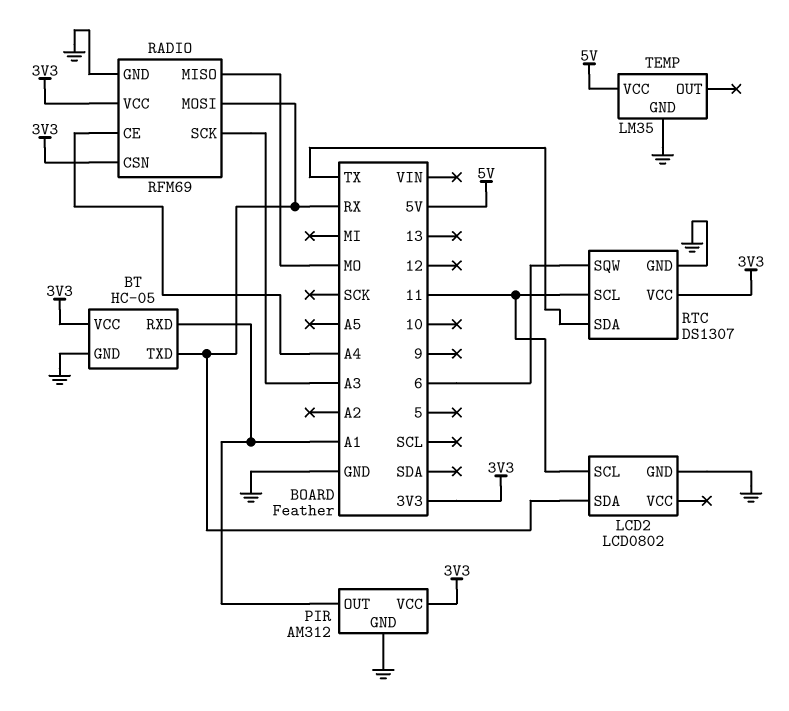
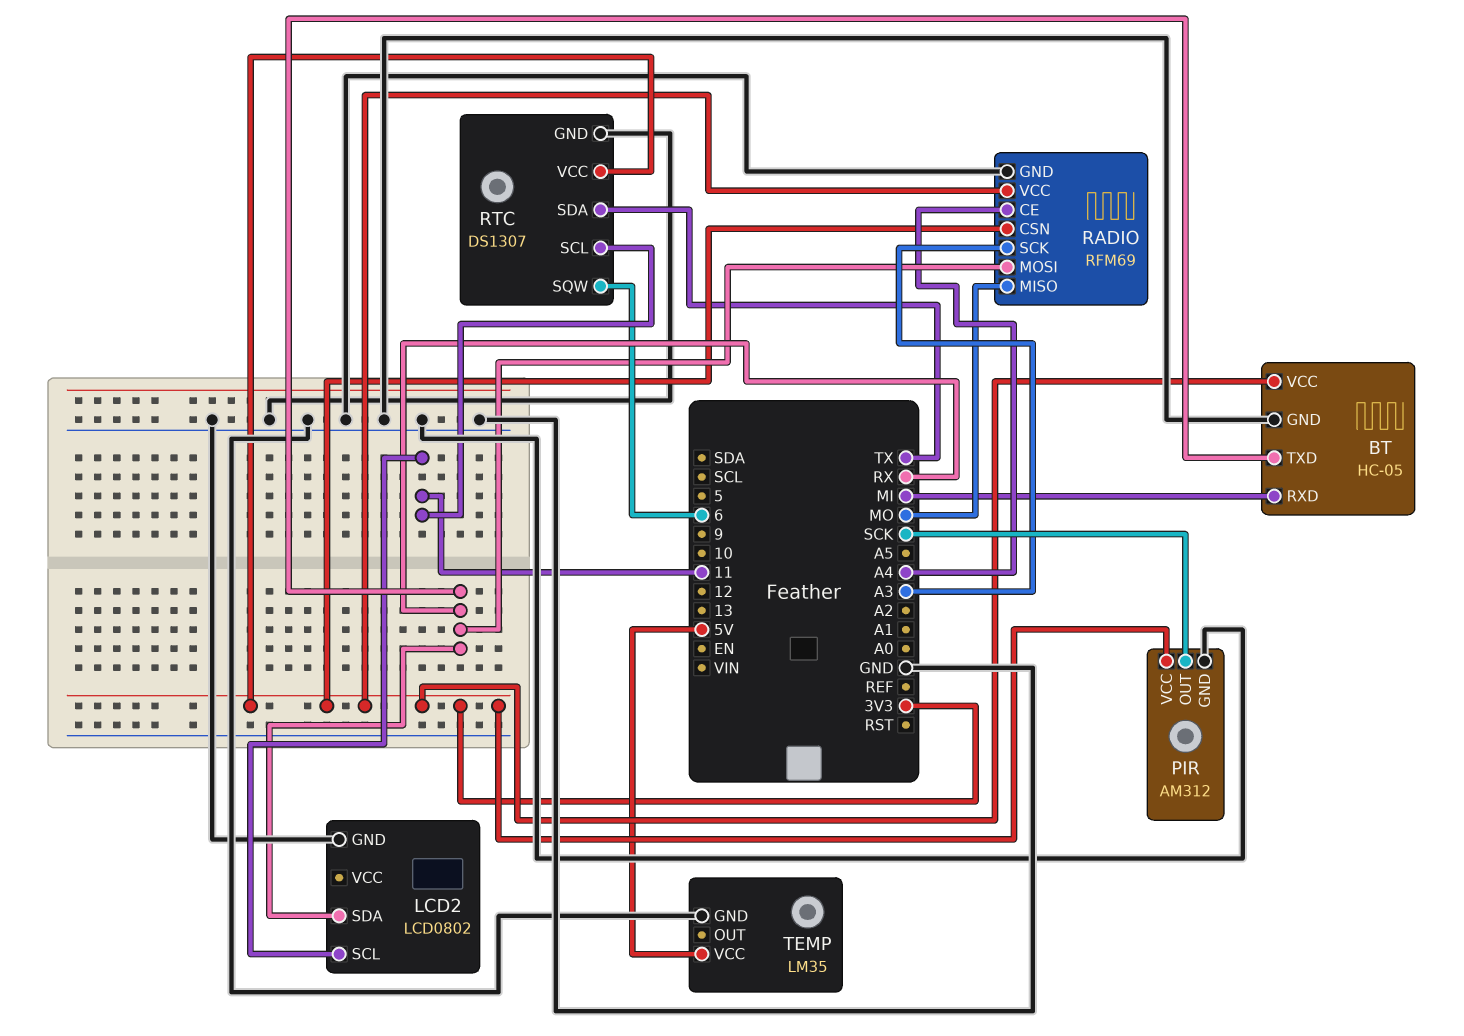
BT pin RXD: A1 -> MI
PIR pin OUT: A1 -> SCK

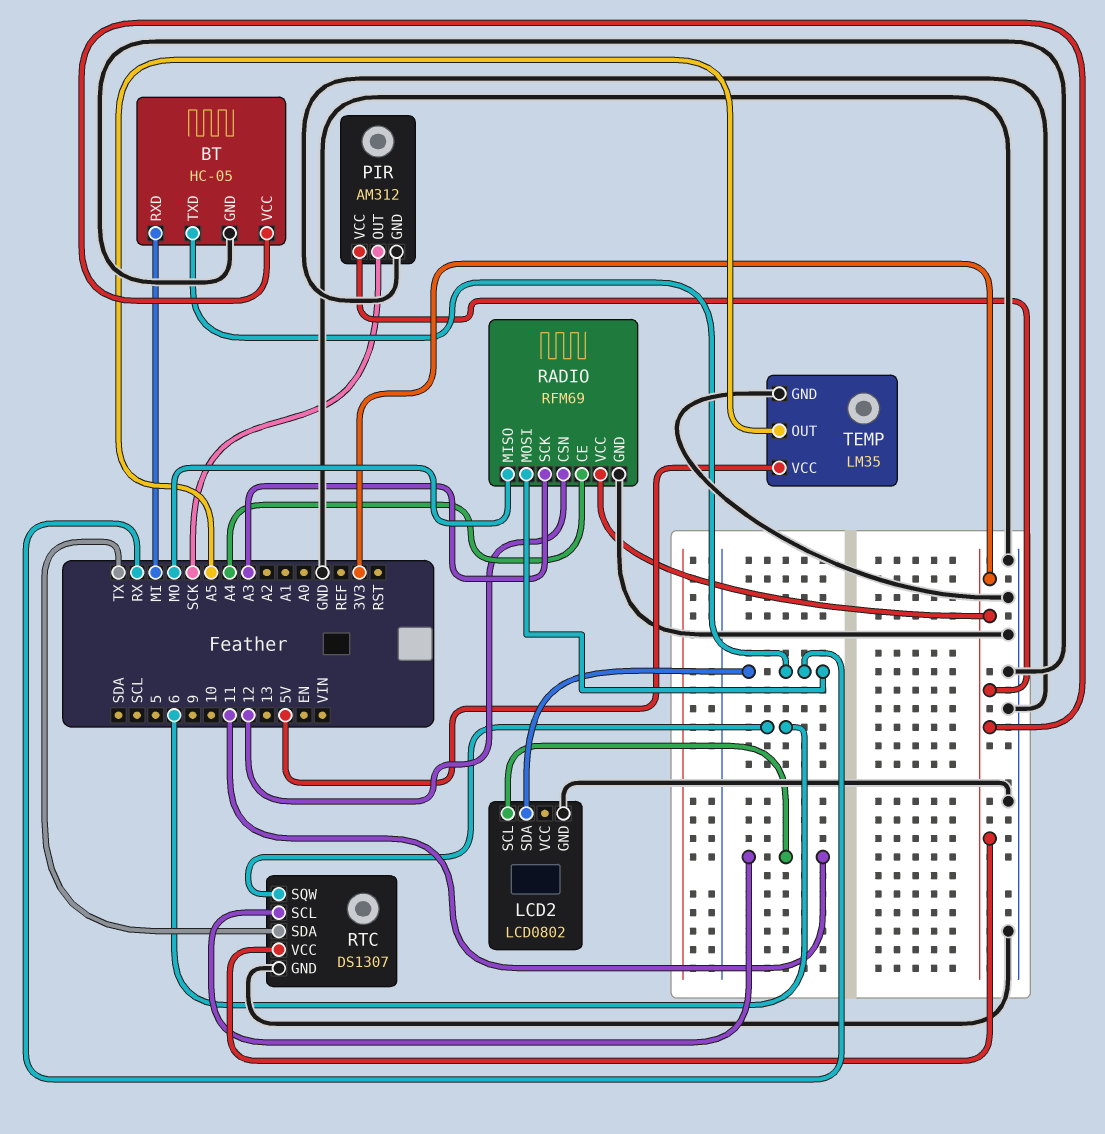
RADIO pin CSN: 3V3 -> 12
TEMP pin OUT: none -> A5

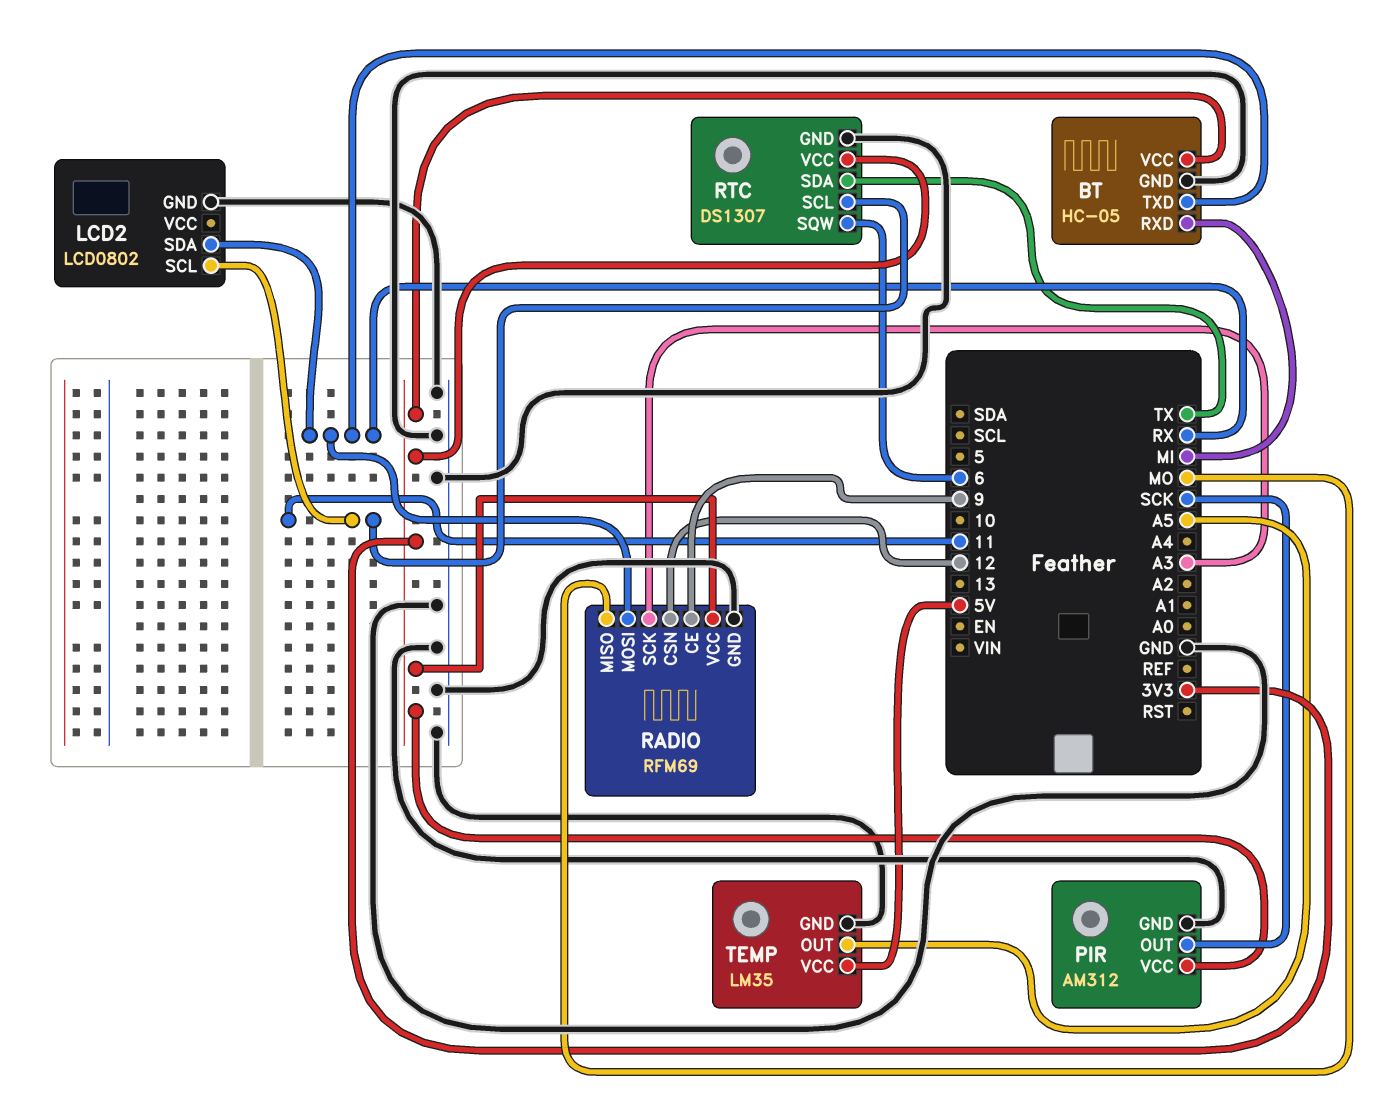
RADIO pin CE: A4 -> 9

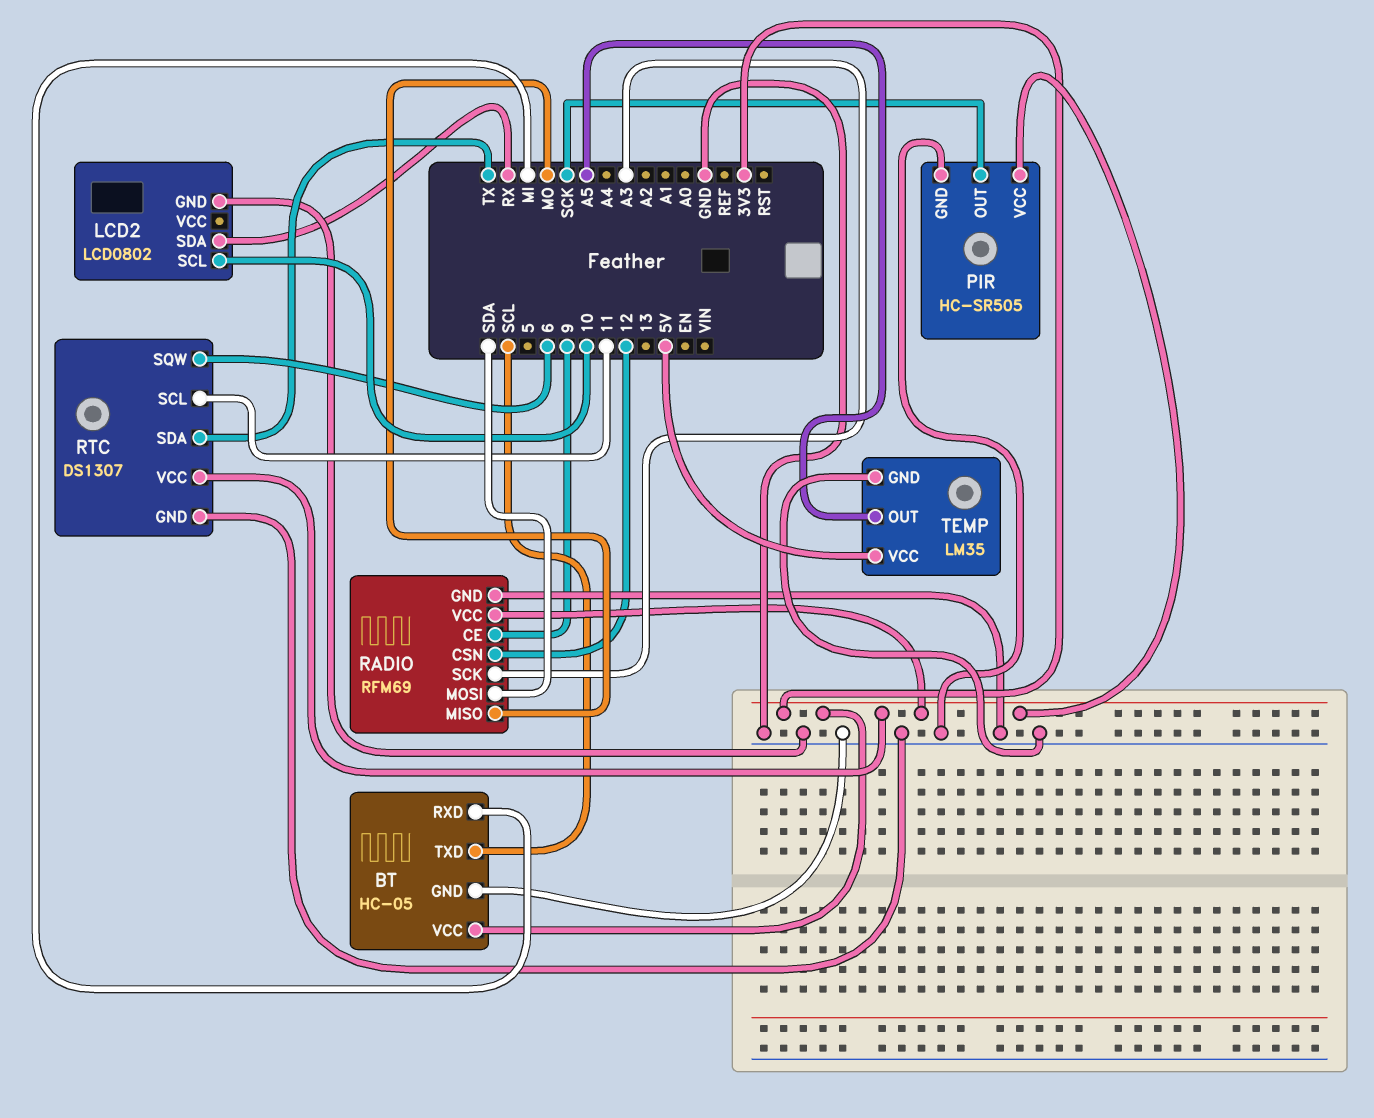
BT pin TXD: RX -> SCL
LCD2 pin SCL: 11 -> 10
PIR: AM312 -> HC-SR505
RADIO pin MOSI: RX -> SDA

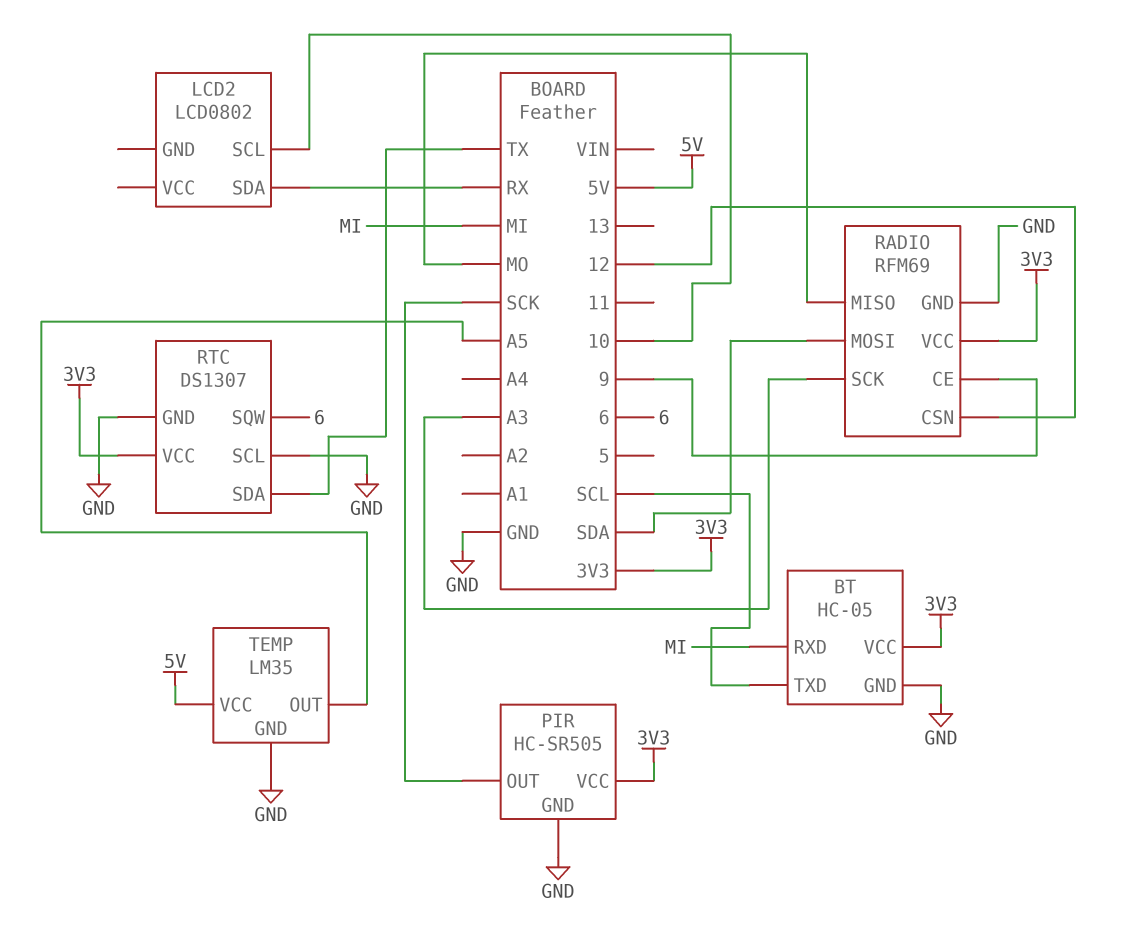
LCD2 pin GND: GND -> none
RTC pin SCL: 11 -> GND

